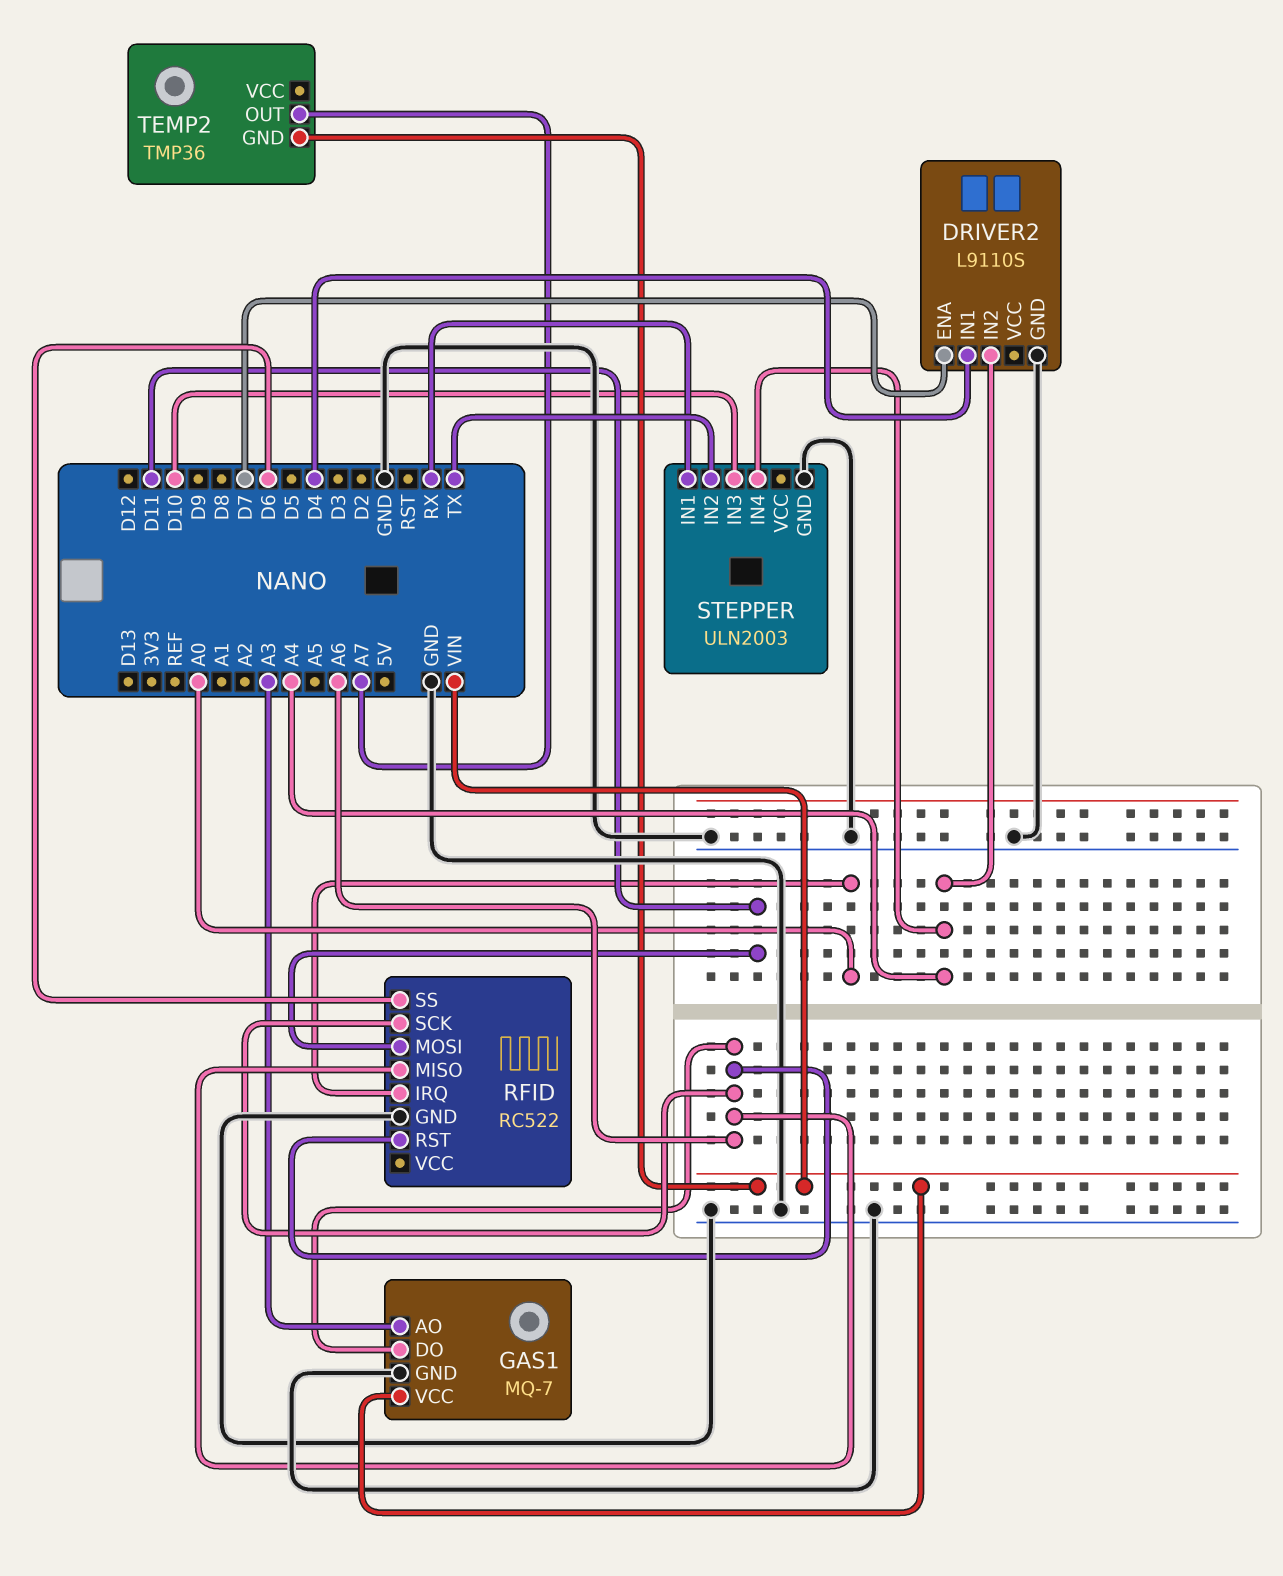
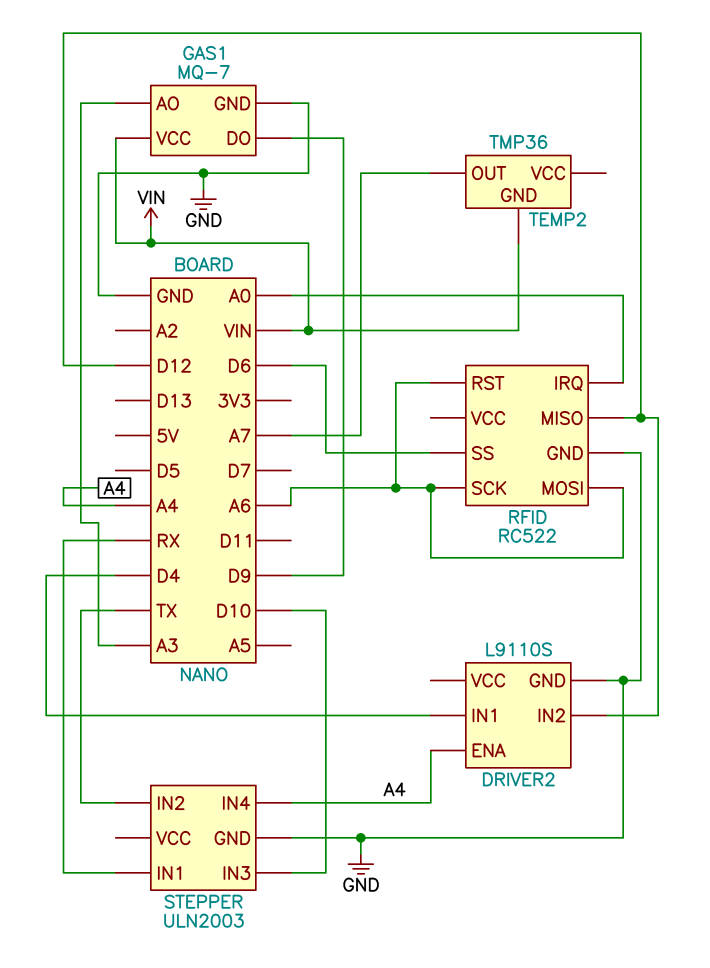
DRIVER2 pin ENA: D7 -> A4
DRIVER2 pin IN2: A4 -> D12
GAS1 pin DO: A6 -> D9
RFID pin MISO: A6 -> D12
RFID pin MOSI: D11 -> A6

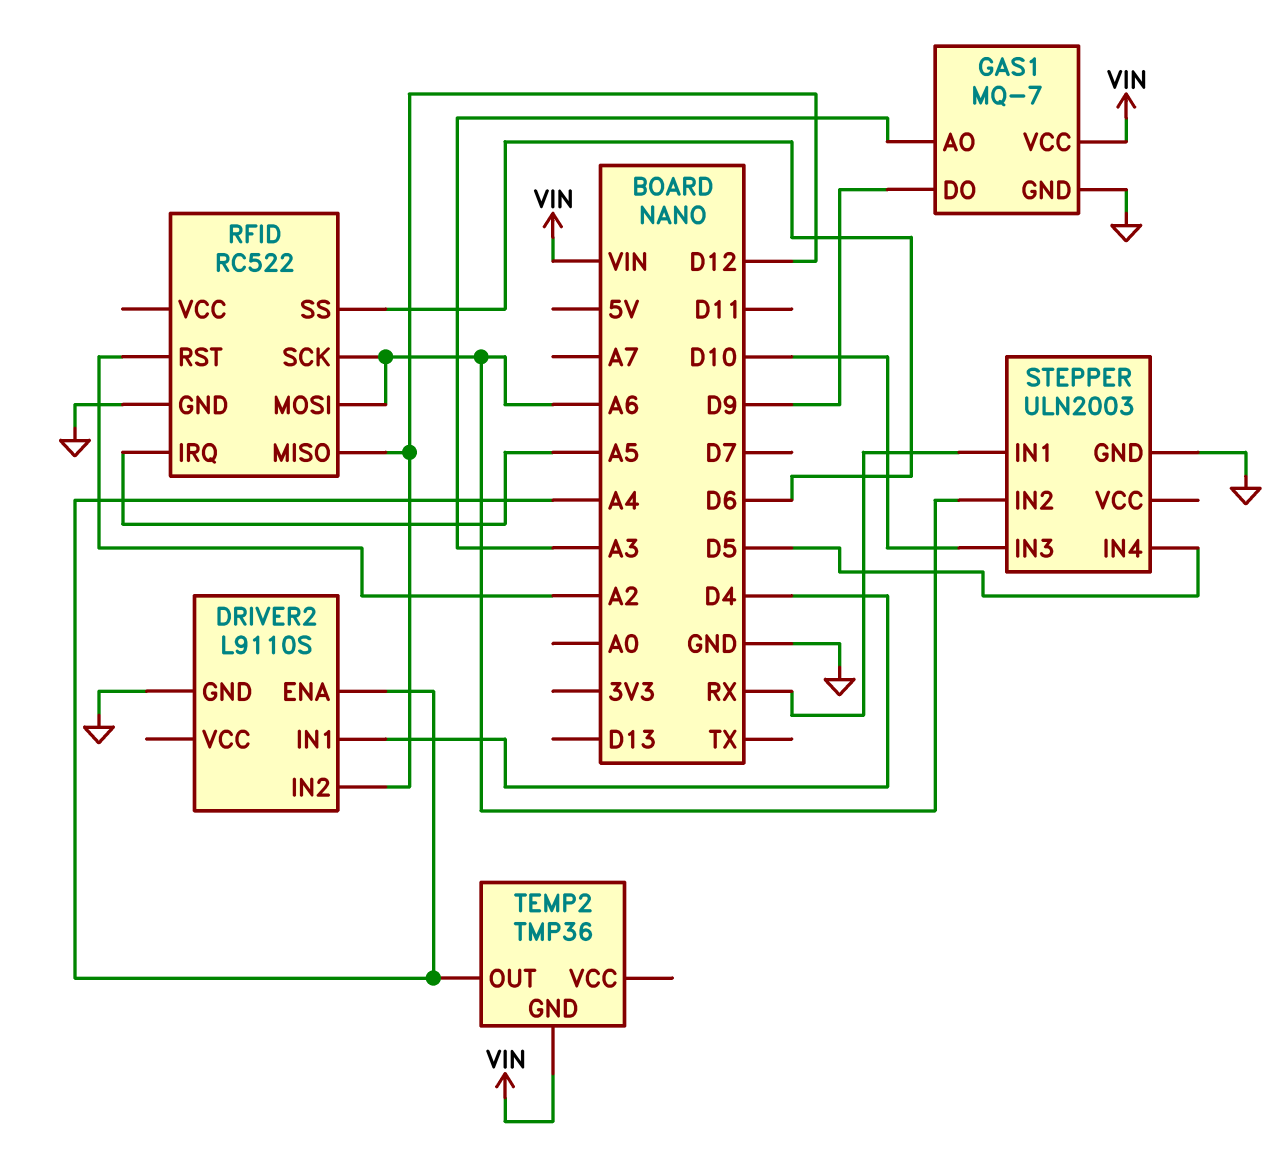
RFID pin IRQ: A0 -> A5
RFID pin RST: A6 -> A2
STEPPER pin IN2: TX -> A6
STEPPER pin IN4: A4 -> D5
TEMP2 pin OUT: A7 -> A4

